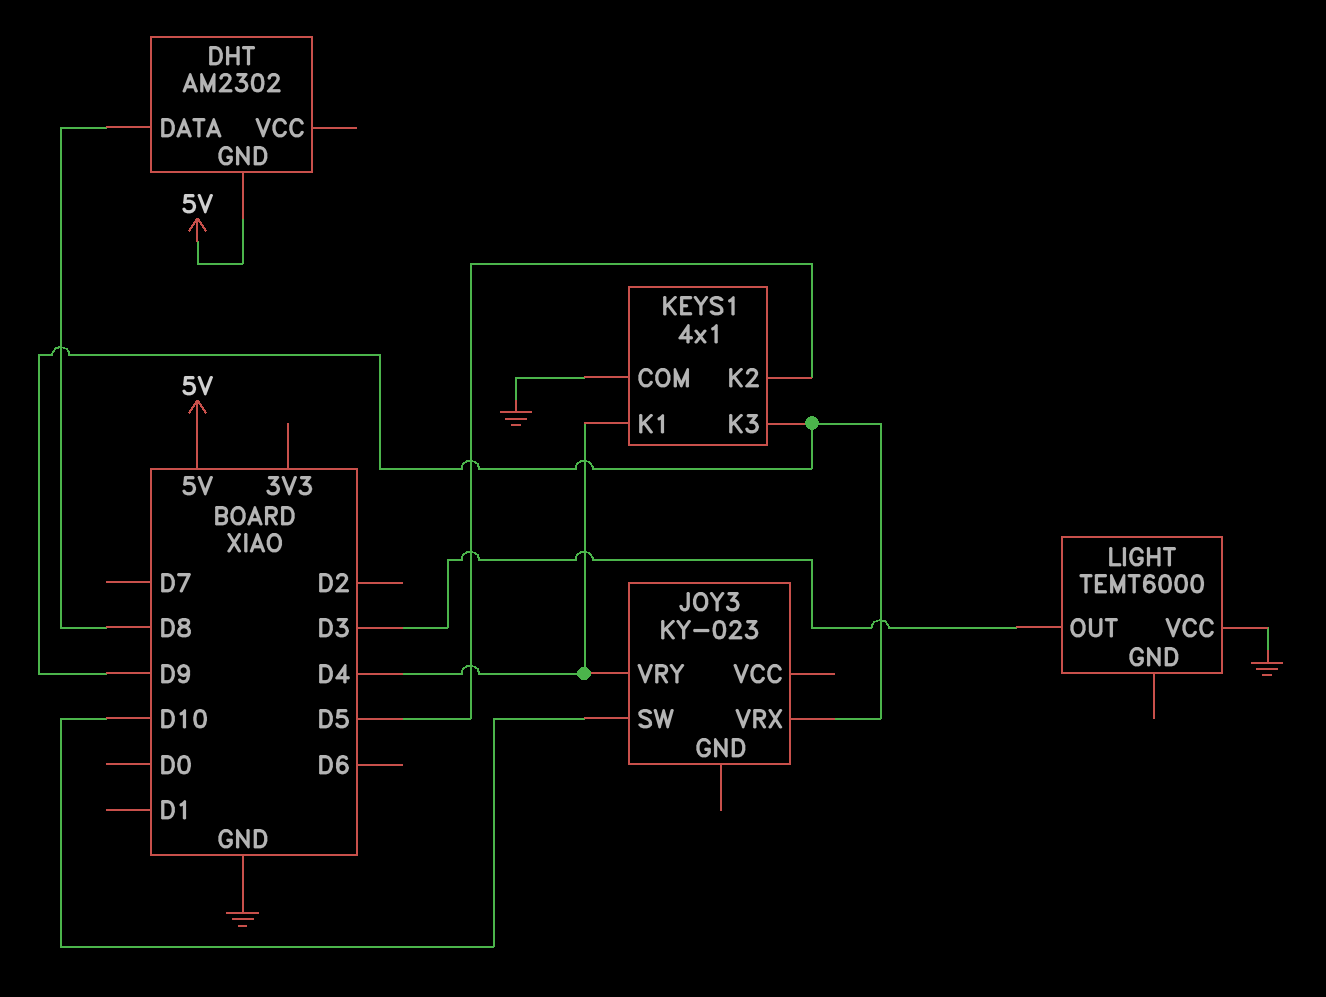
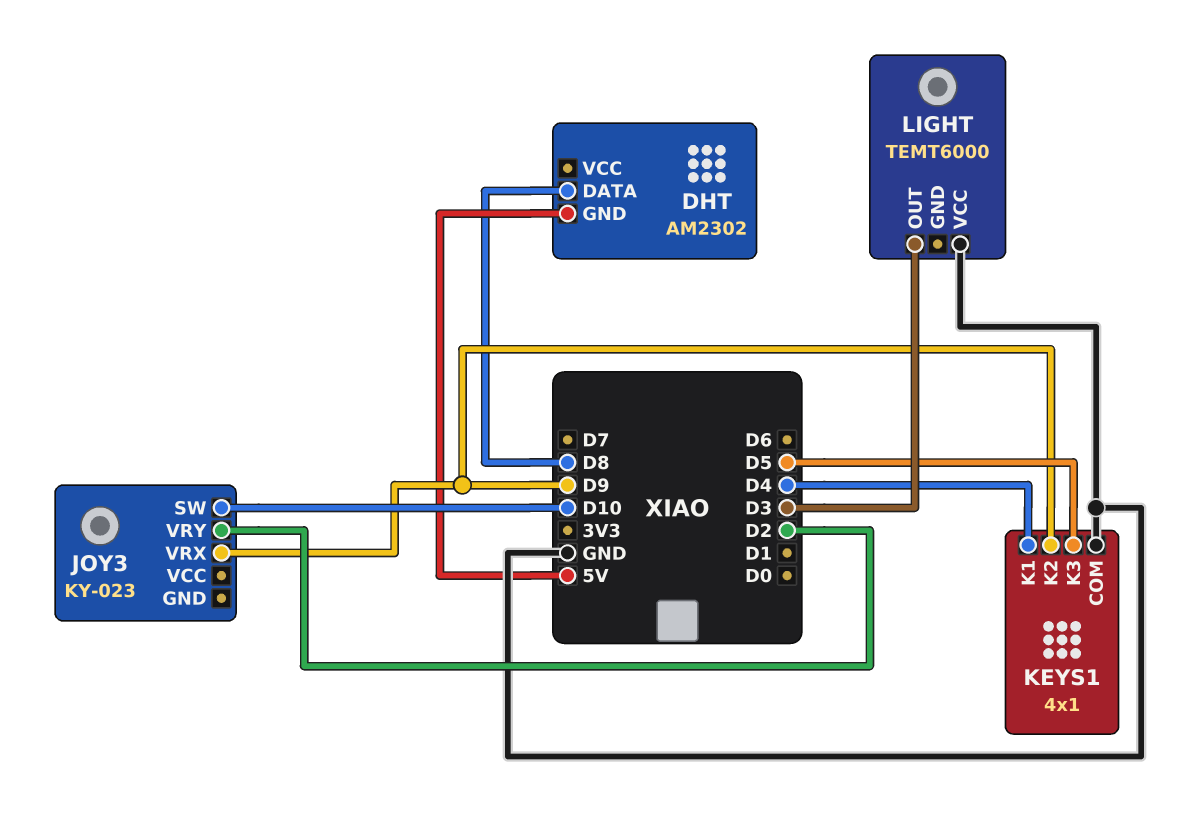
JOY3 pin VRY: D4 -> D2
KEYS1 pin K2: D5 -> D9
KEYS1 pin K3: D9 -> D5

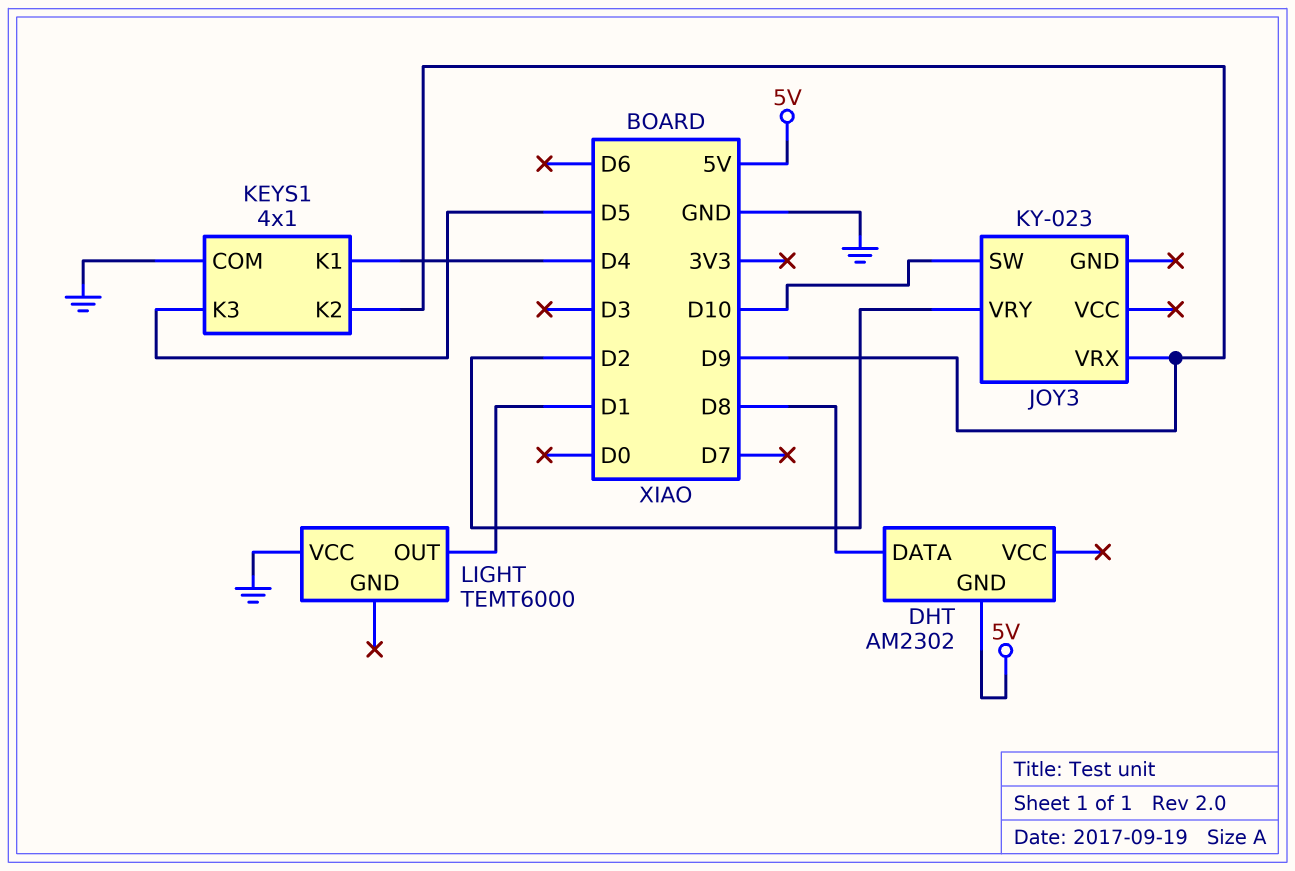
LIGHT pin OUT: D3 -> D1

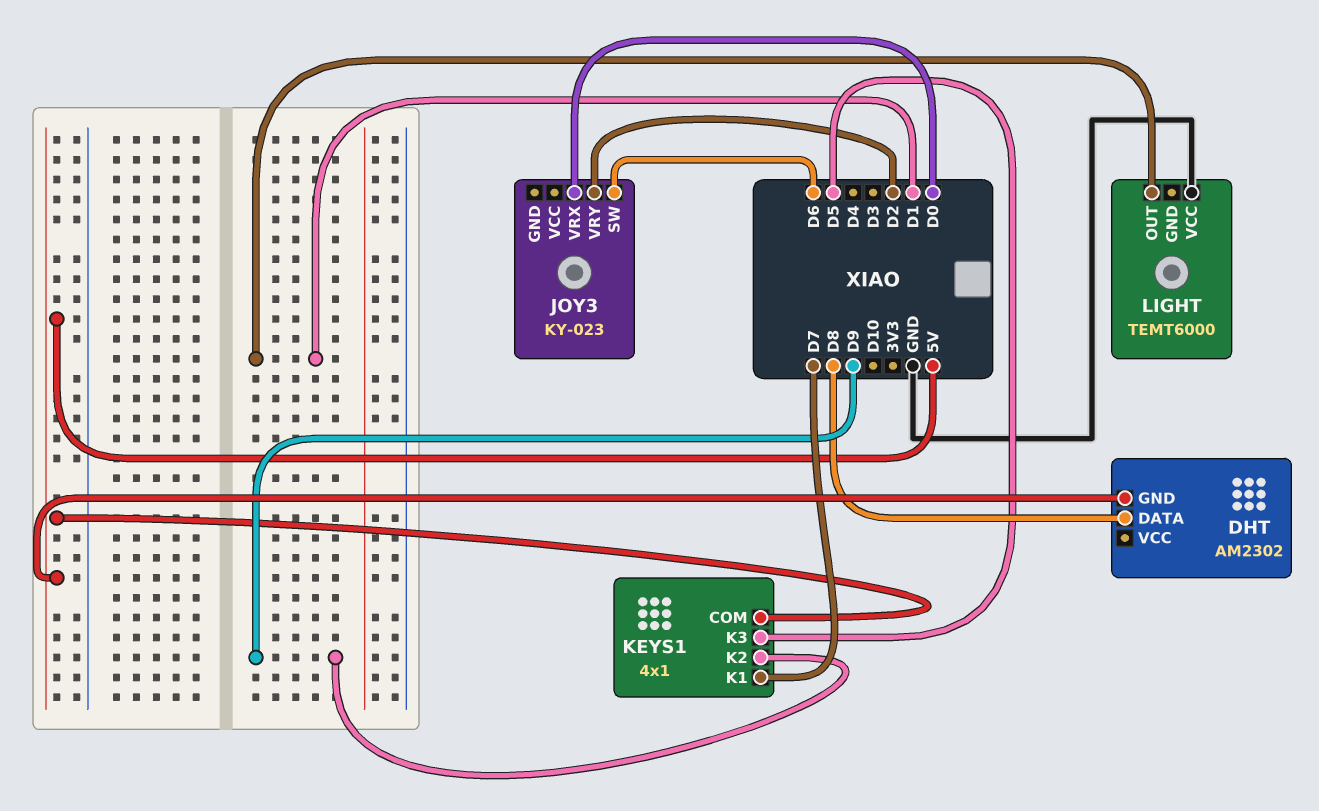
JOY3 pin SW: D10 -> D6
JOY3 pin VRX: D9 -> D0
KEYS1 pin COM: GND -> 5V
KEYS1 pin K1: D4 -> D7

